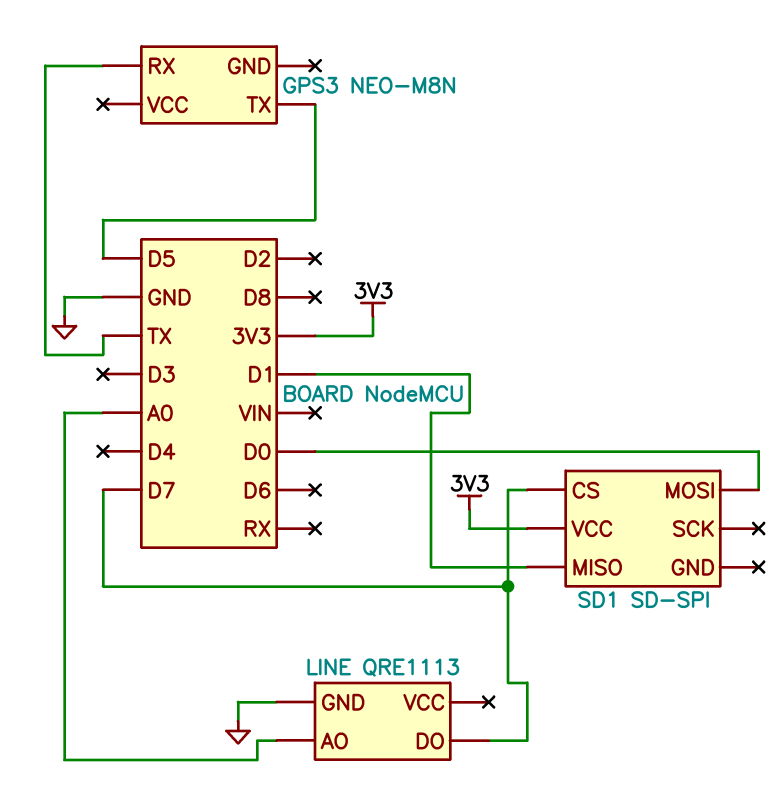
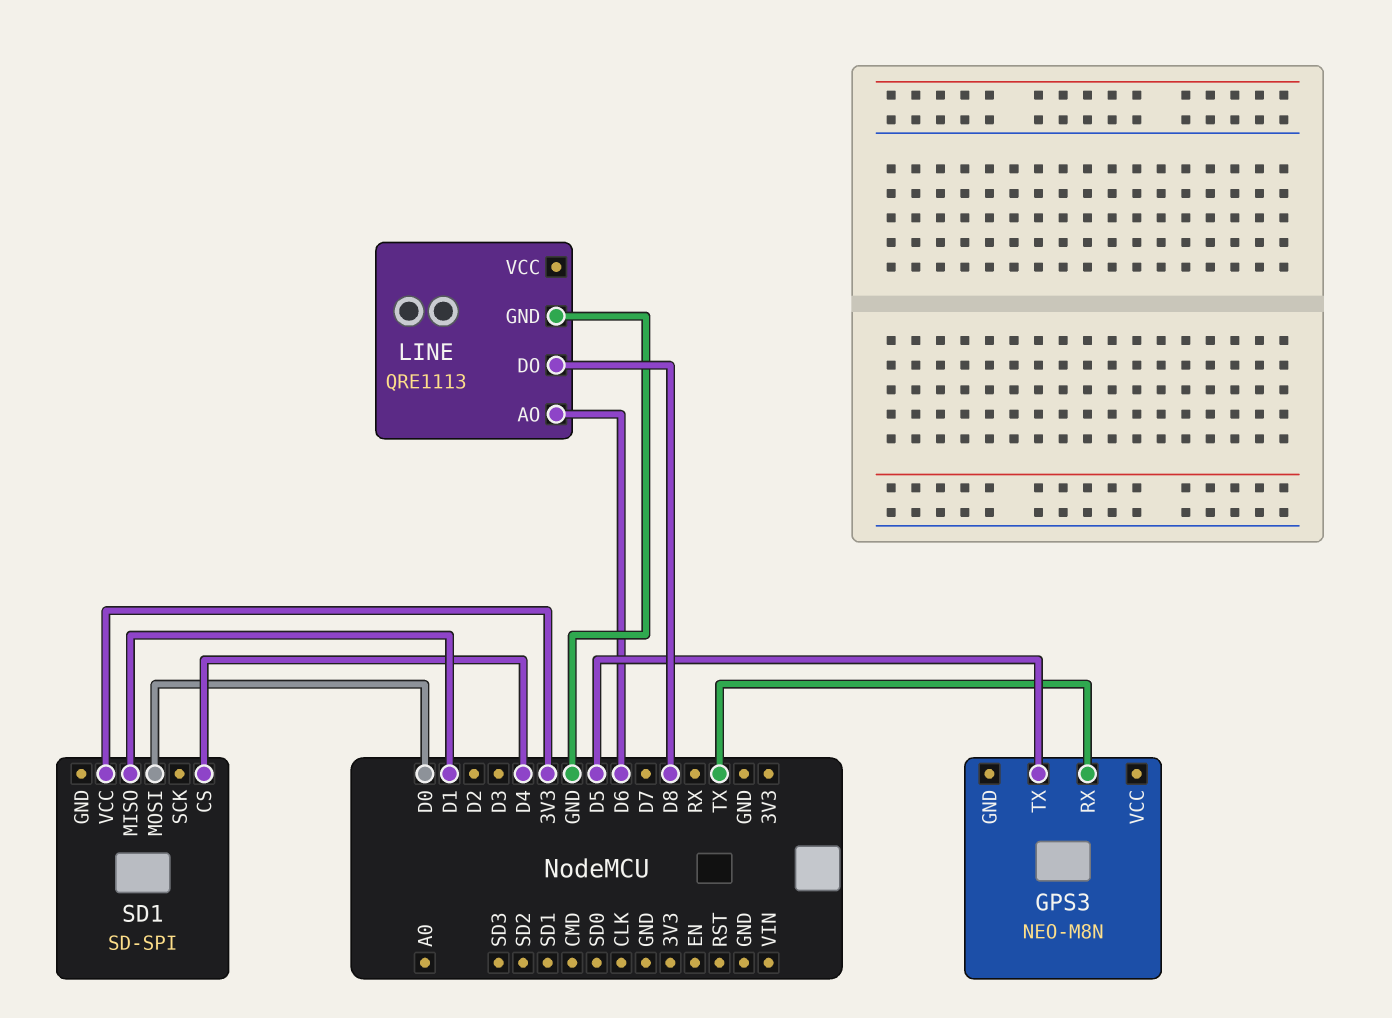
LINE pin AO: A0 -> D6
LINE pin DO: D7 -> D8
SD1 pin CS: D7 -> D4

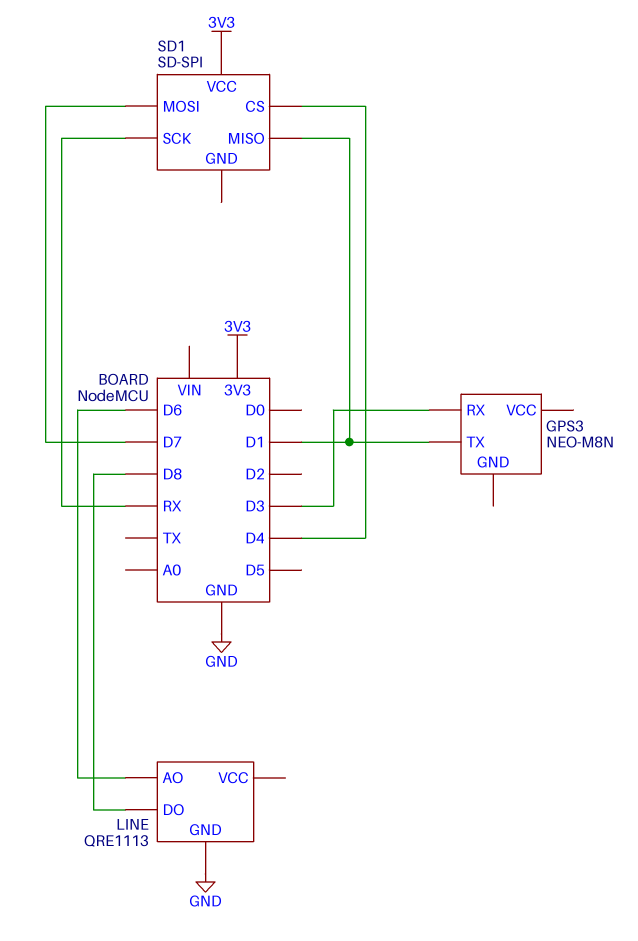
GPS3 pin RX: TX -> D3
GPS3 pin TX: D5 -> D1
SD1 pin MOSI: D0 -> D7
SD1 pin SCK: none -> RX

